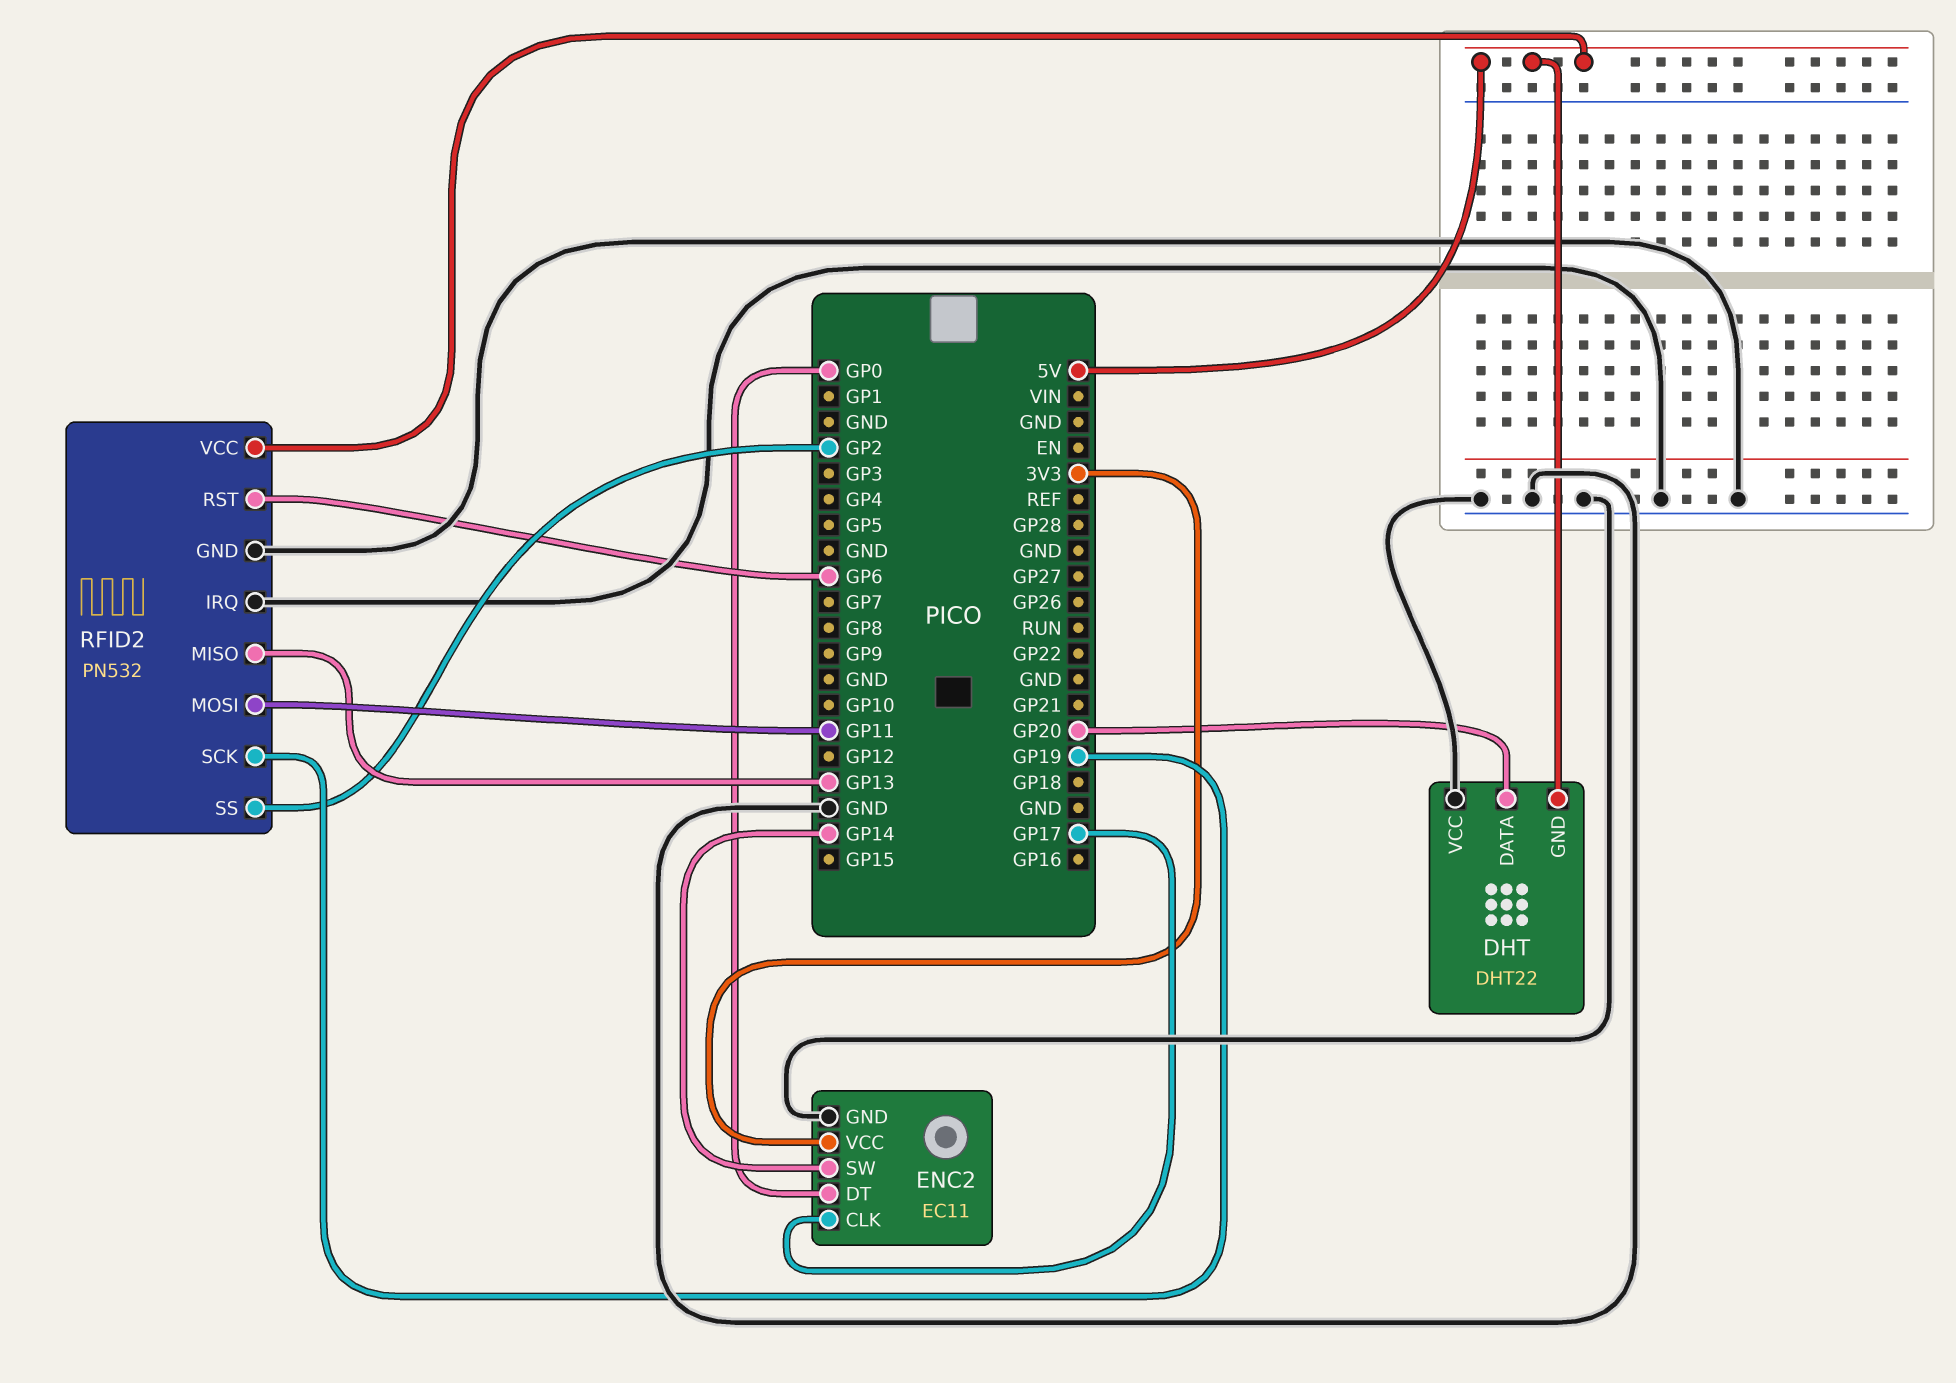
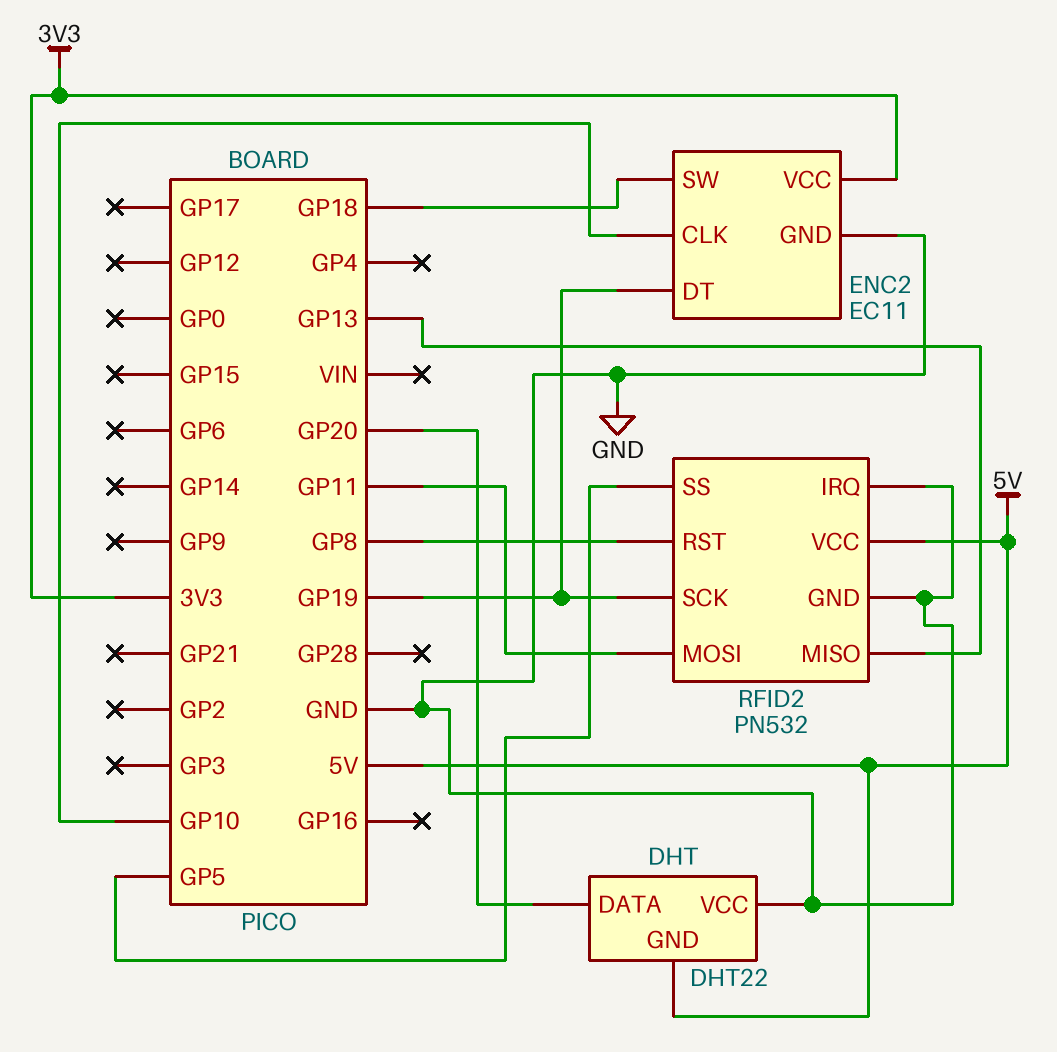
ENC2 pin CLK: GP17 -> GP10
ENC2 pin DT: GP0 -> GP19
ENC2 pin SW: GP14 -> GP18
RFID2 pin RST: GP6 -> GP8
RFID2 pin SS: GP2 -> GP5

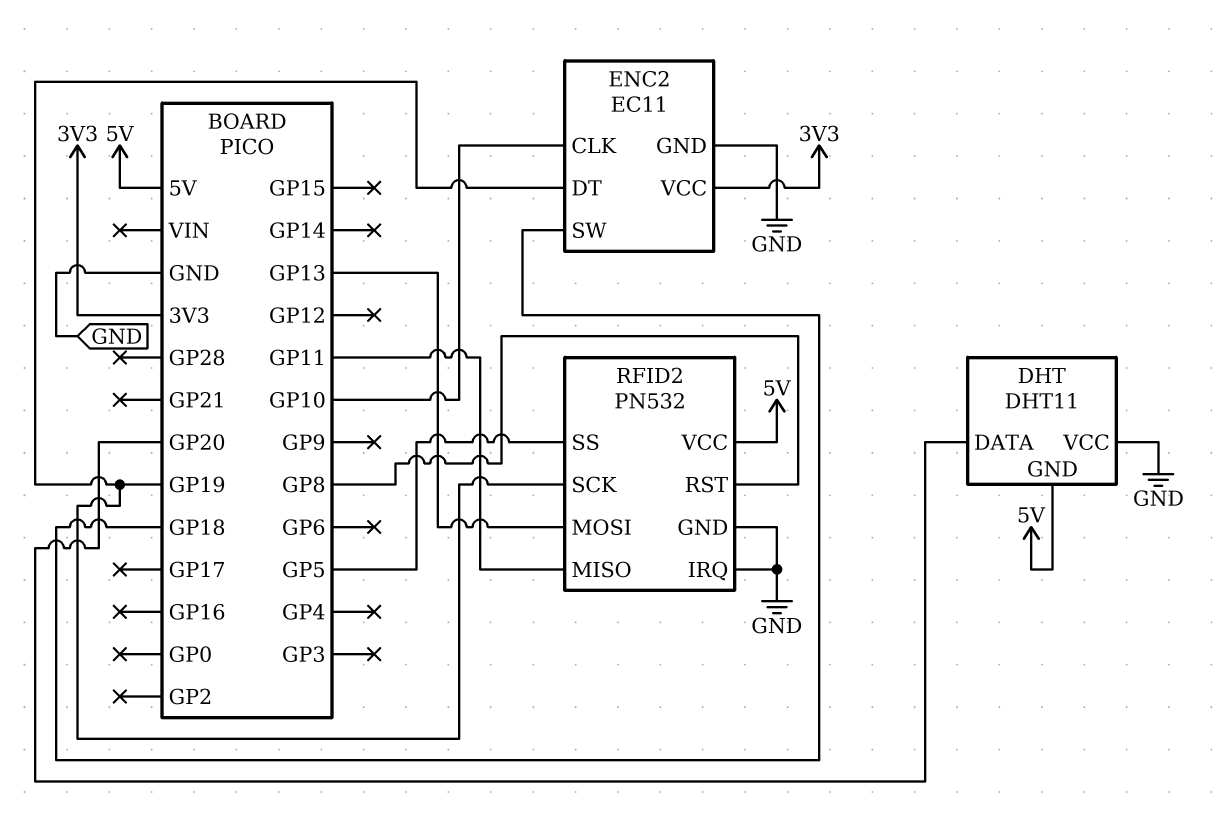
DHT: DHT22 -> DHT11
RFID2 pin MISO: GP13 -> GP11
RFID2 pin MOSI: GP11 -> GP13

